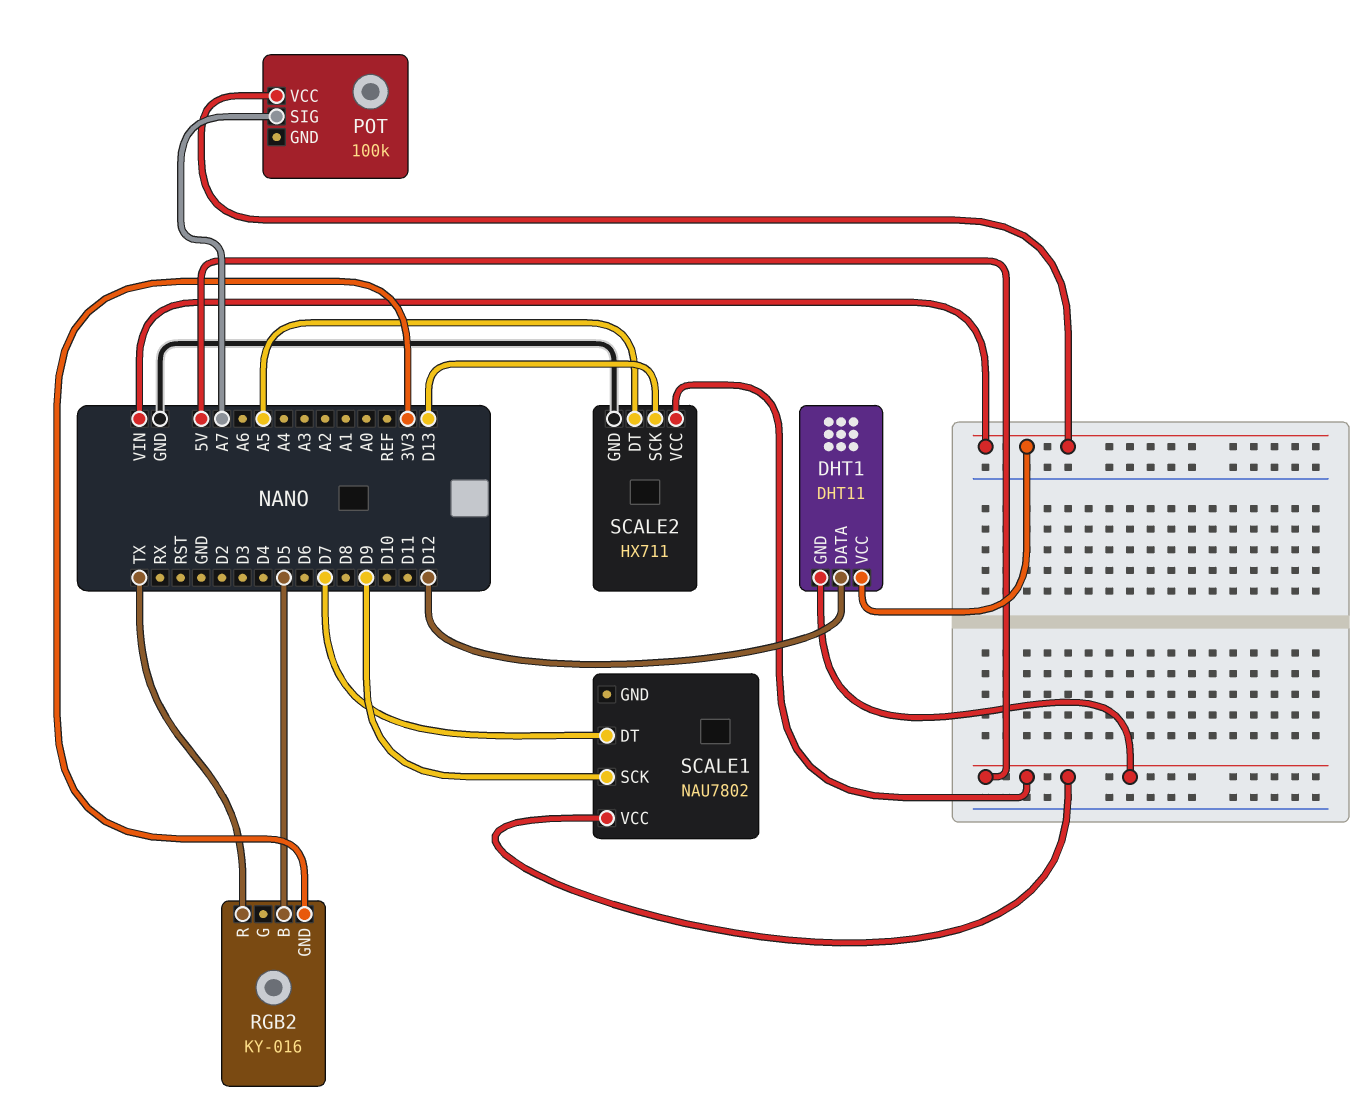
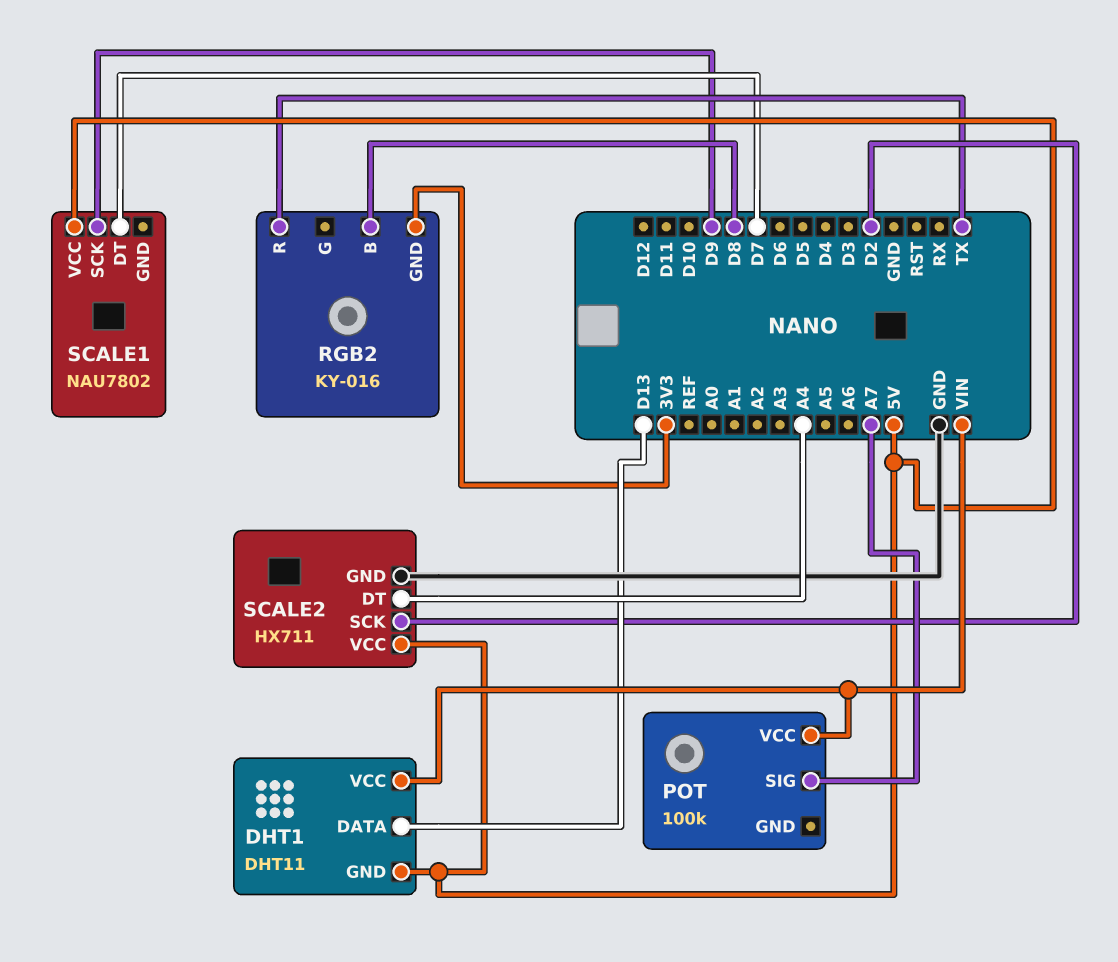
DHT1 pin DATA: D12 -> D13
RGB2 pin B: D5 -> D8
SCALE2 pin DT: A5 -> A4
SCALE2 pin SCK: D13 -> D2

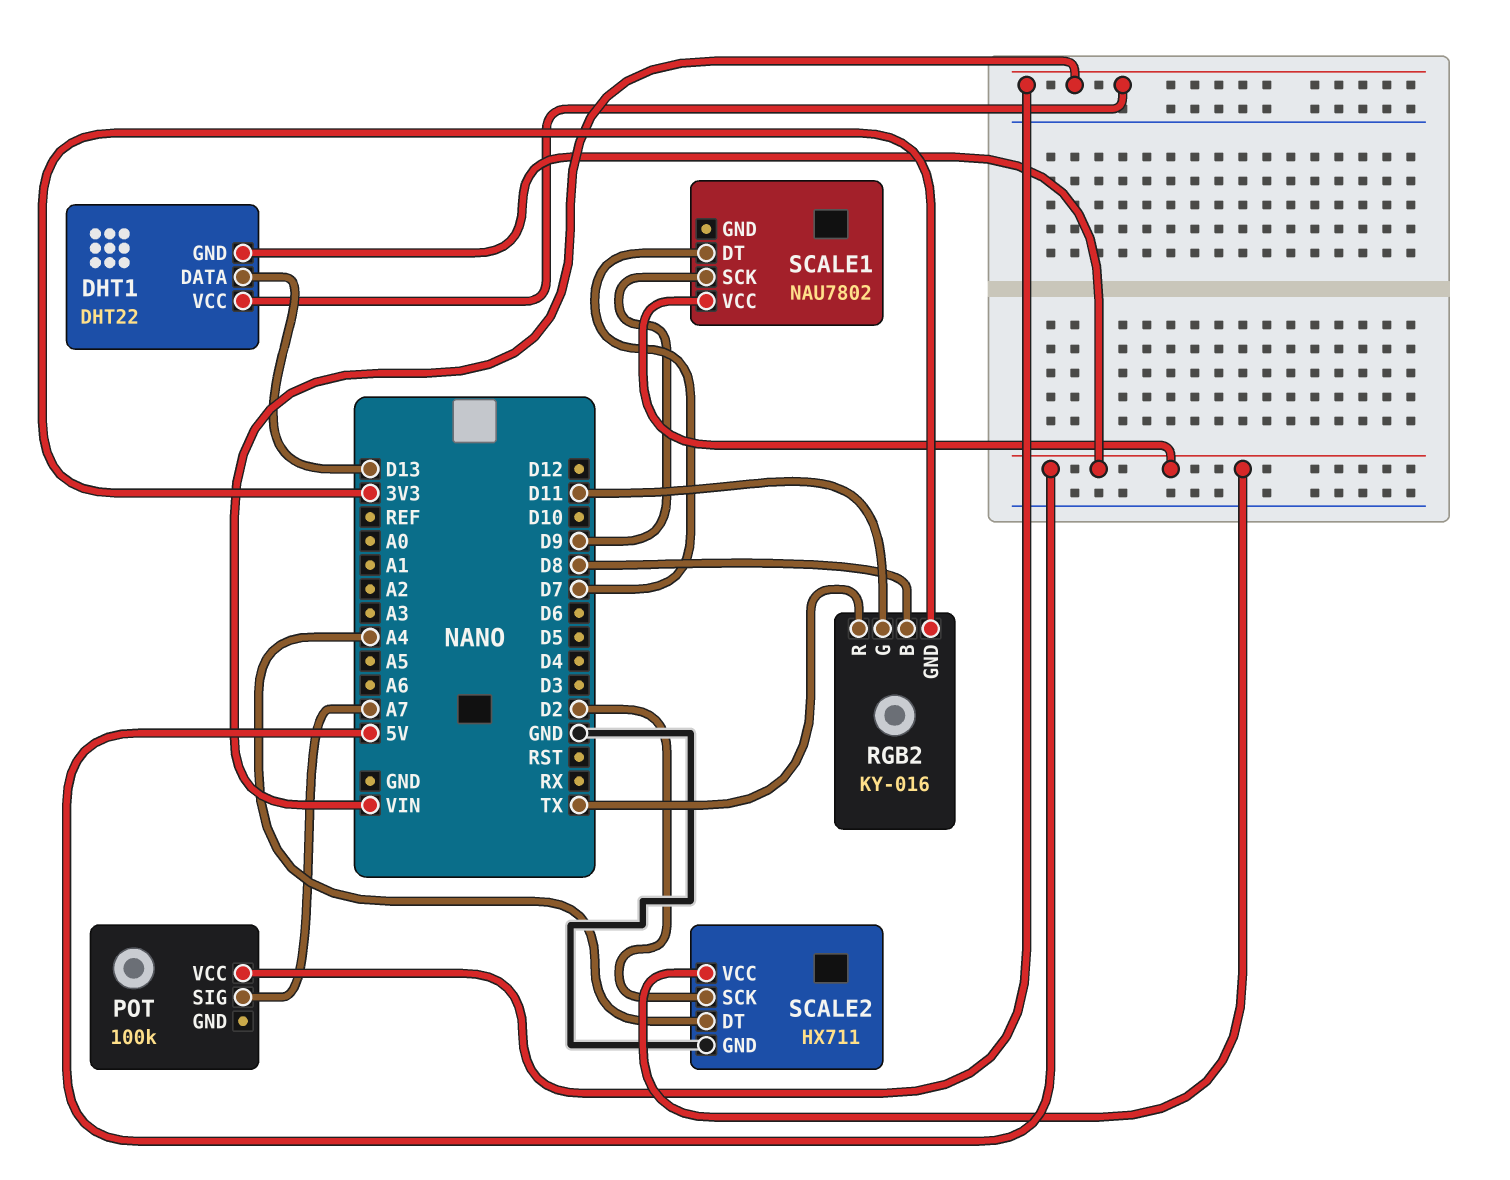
DHT1: DHT11 -> DHT22
RGB2 pin G: none -> D11

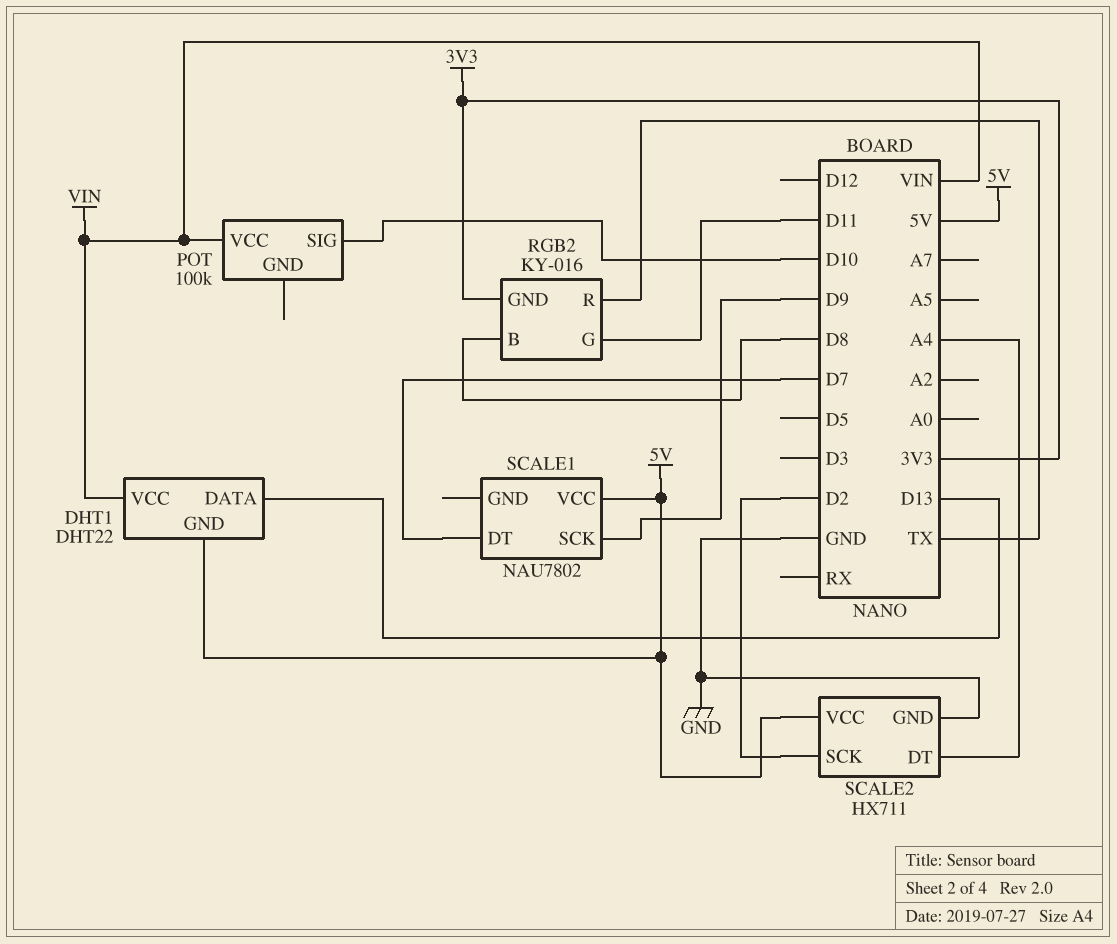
POT pin SIG: A7 -> D10

